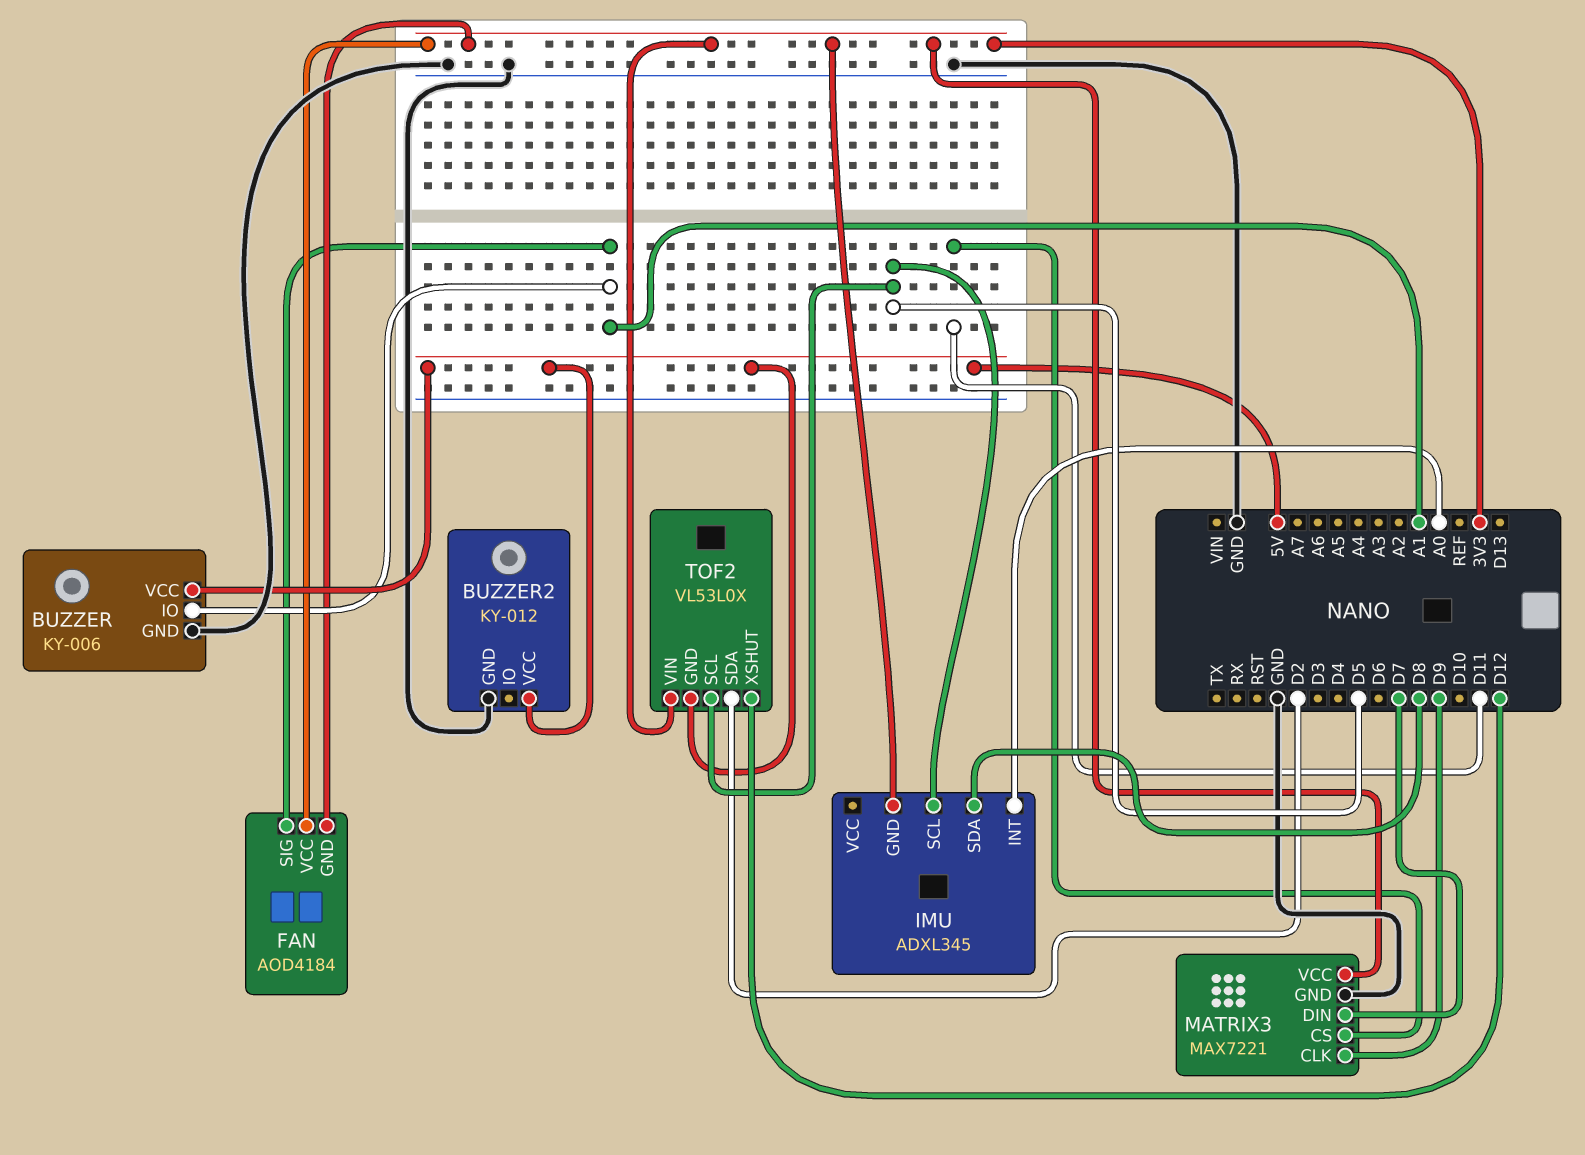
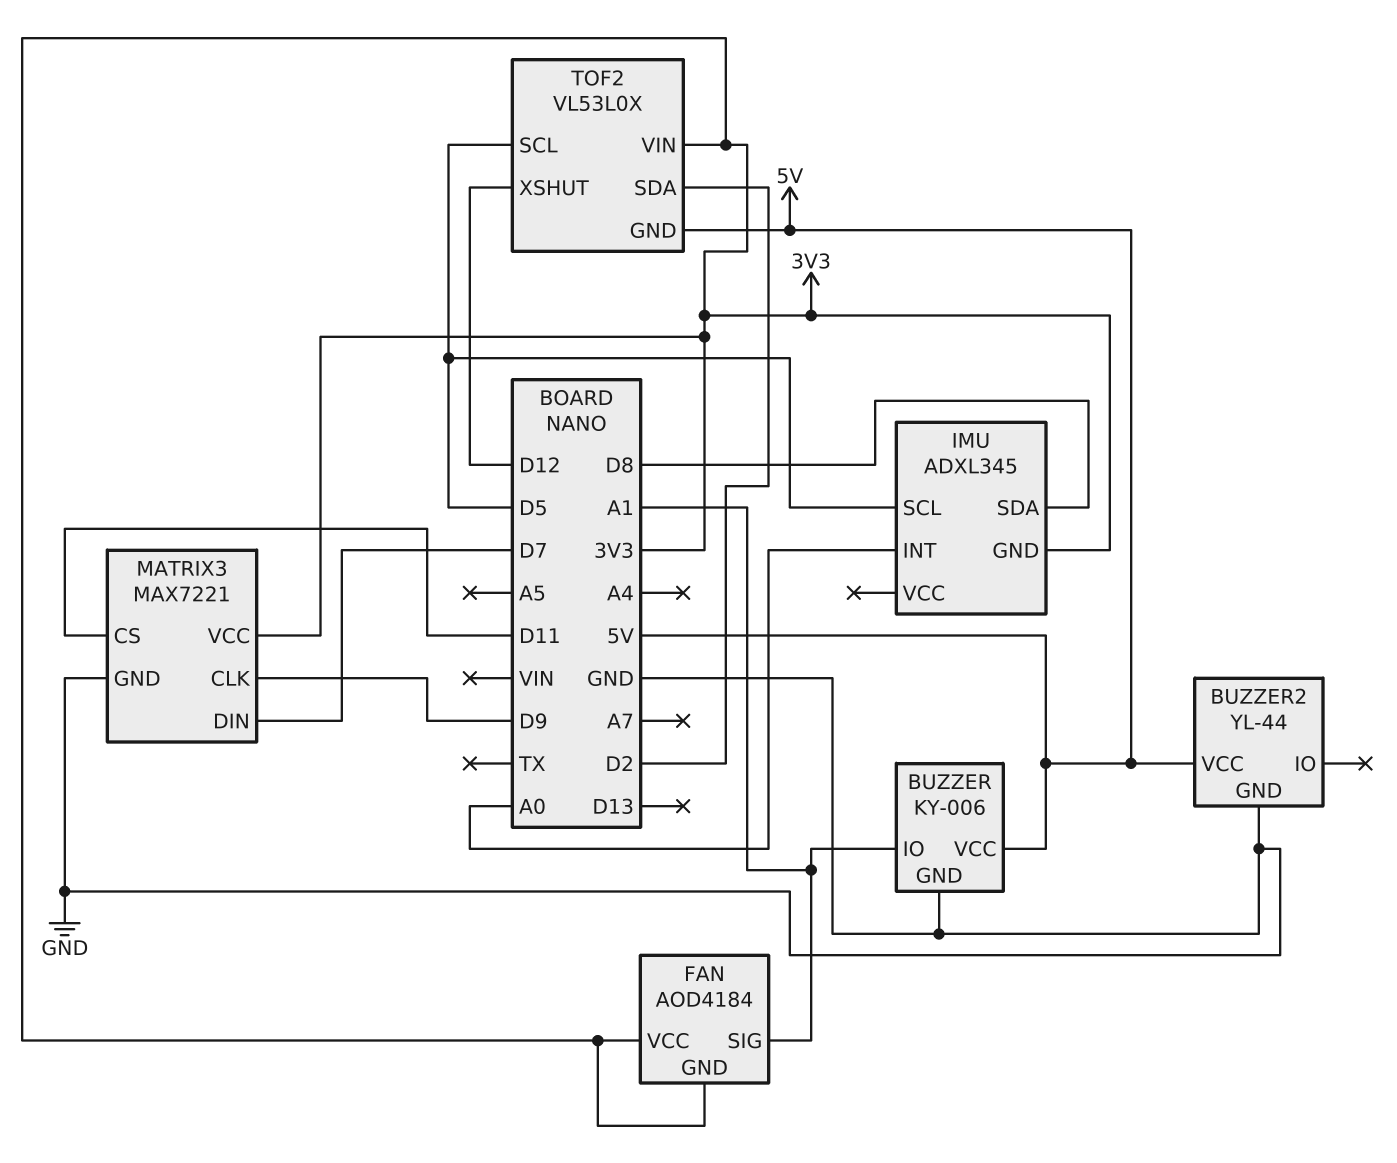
BUZZER2: KY-012 -> YL-44

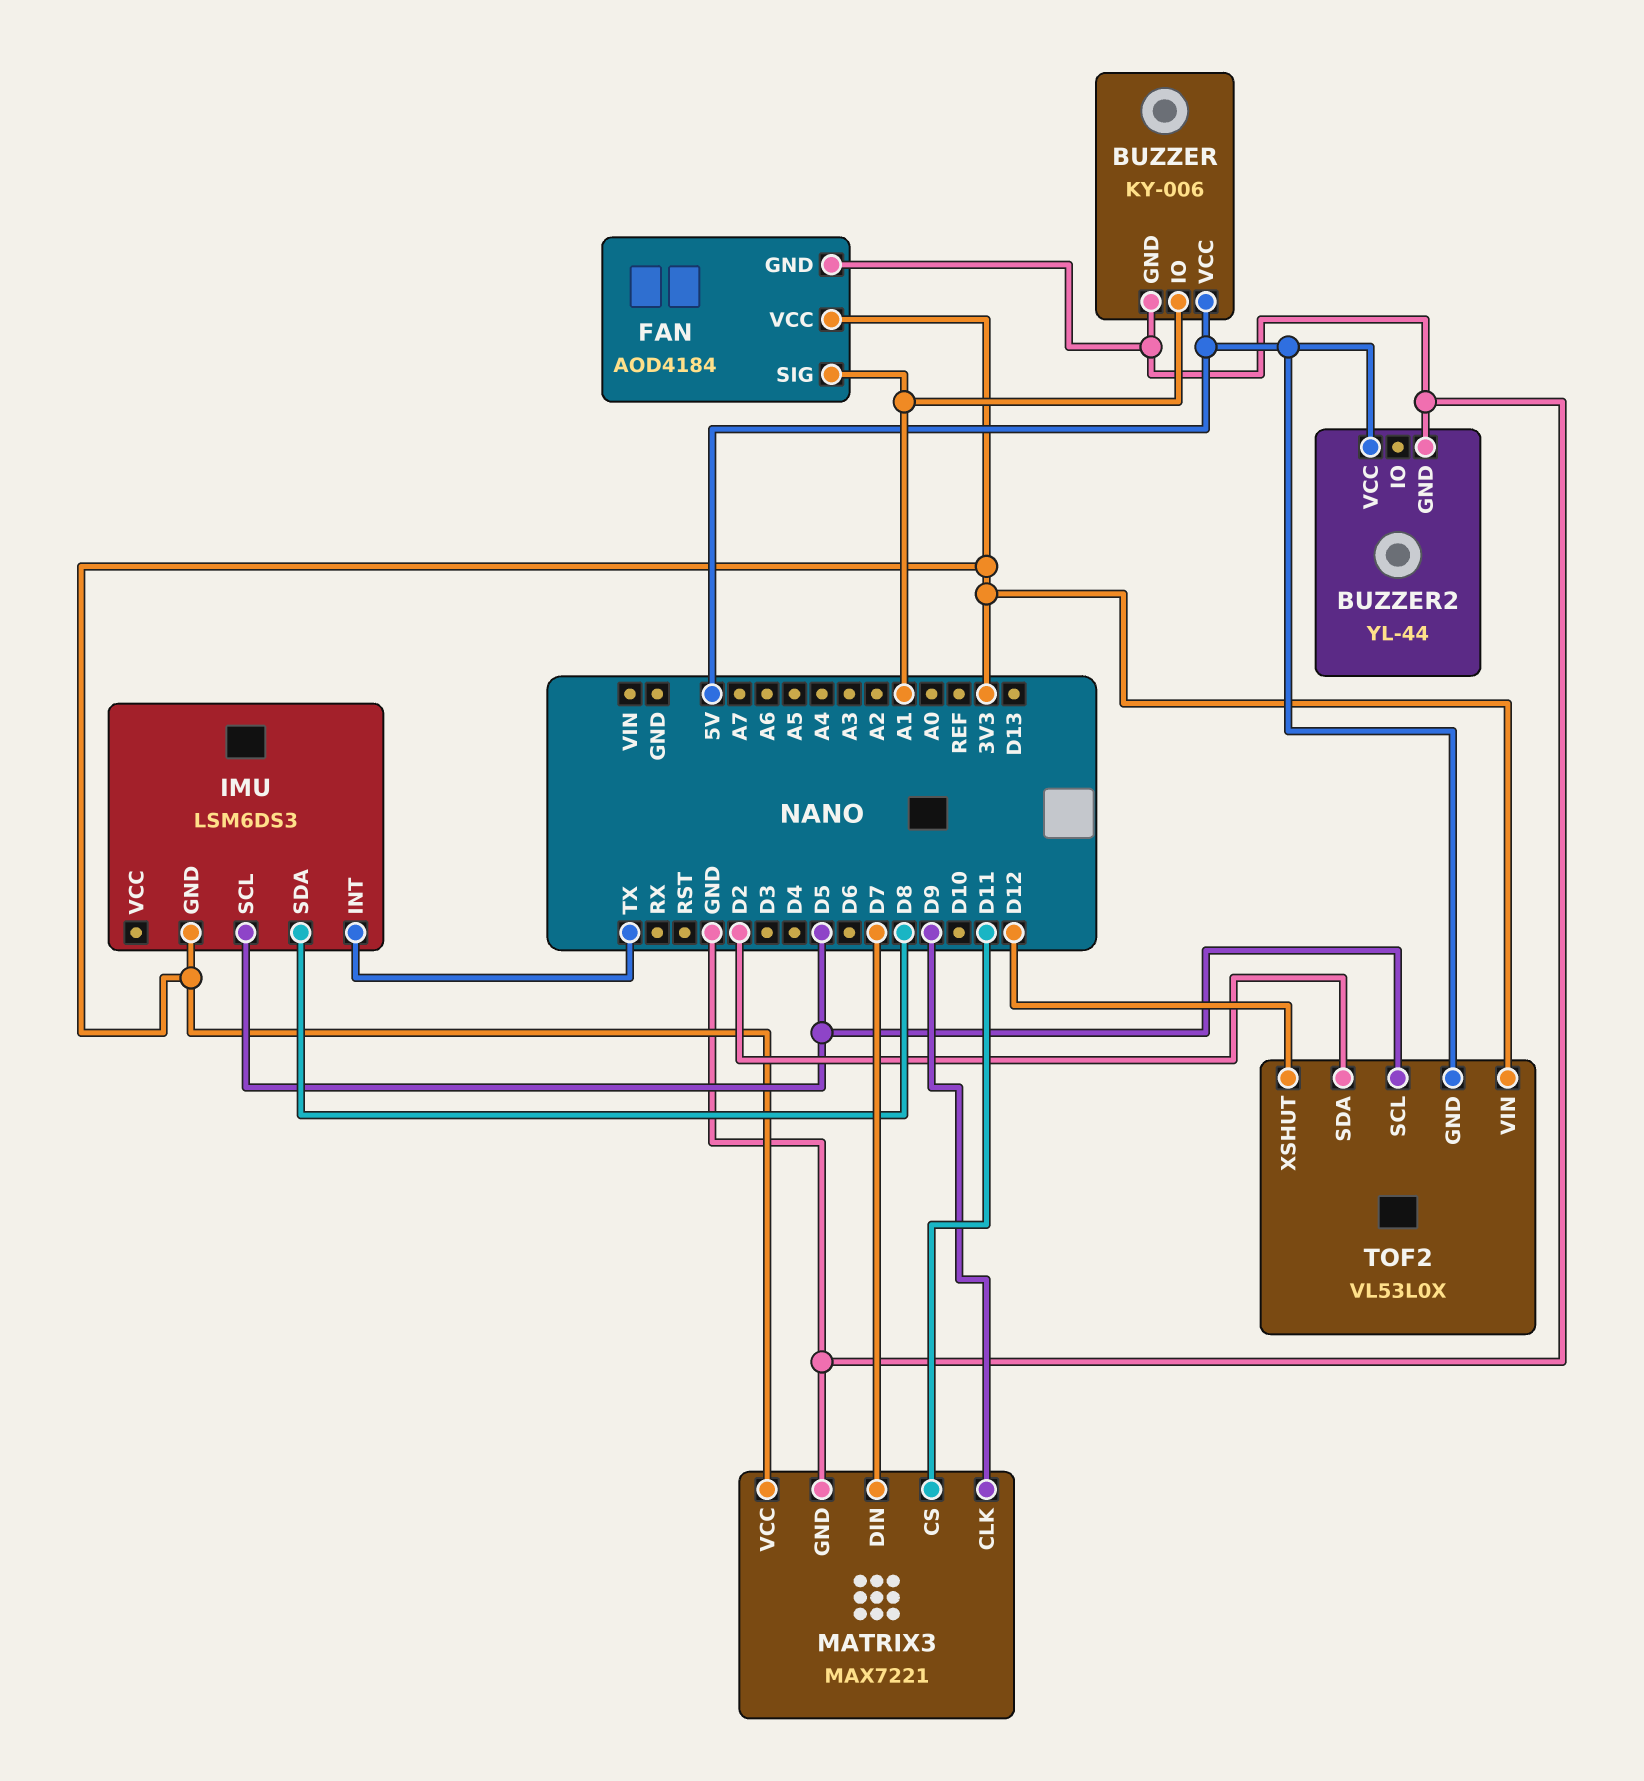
FAN pin GND: 3V3 -> GND
IMU: ADXL345 -> LSM6DS3
IMU pin INT: A0 -> TX

